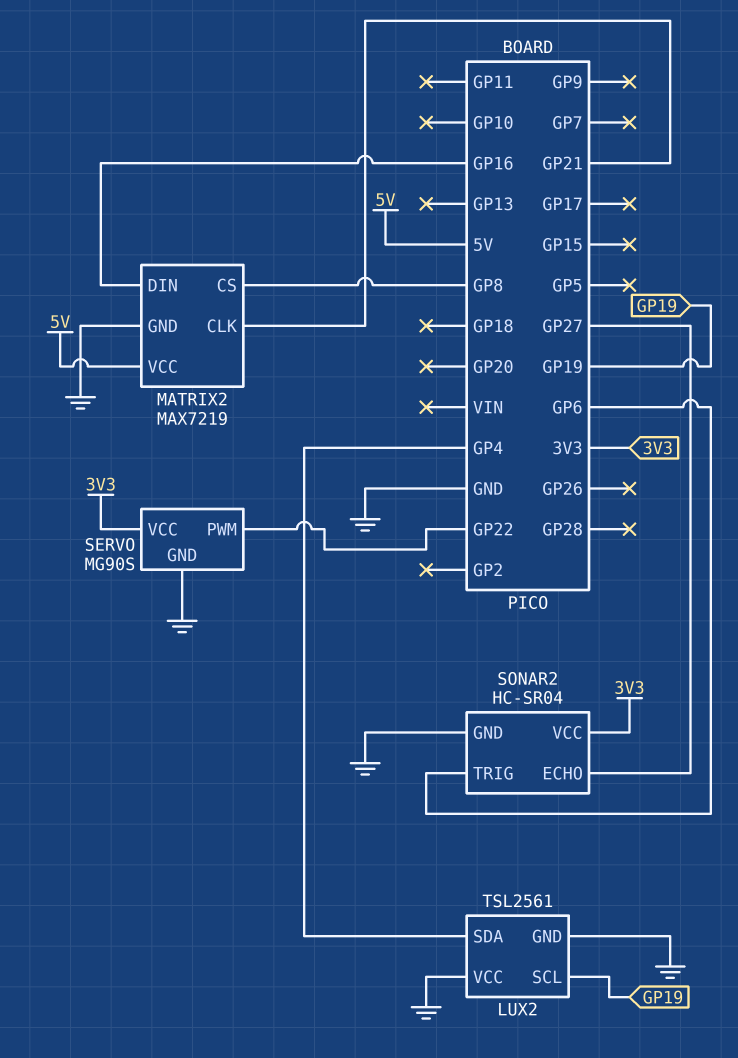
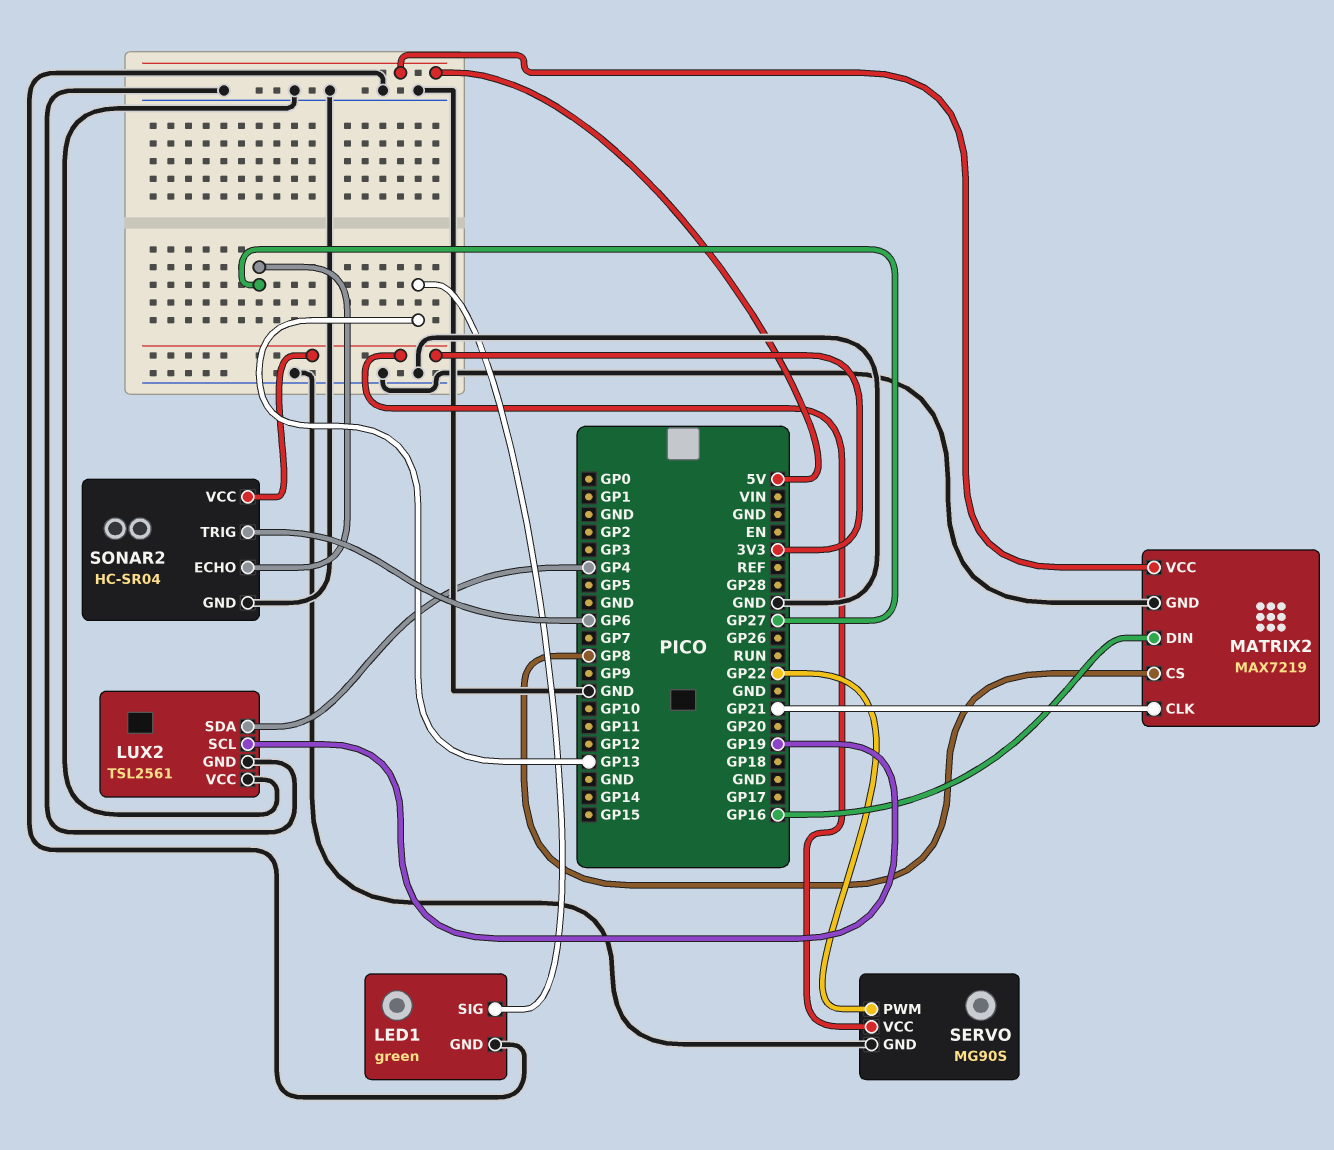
LED1: none -> green
LED1 pin GND: none -> GND
LED1 pin SIG: none -> GP13

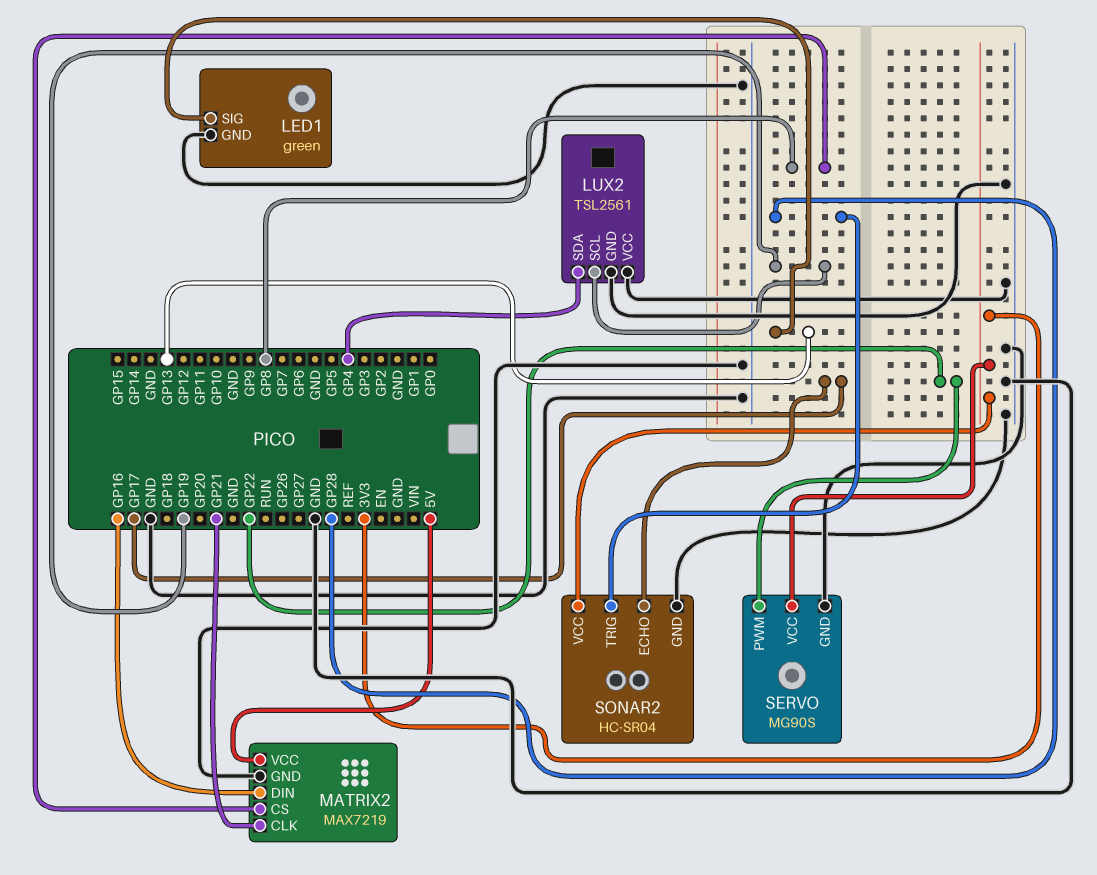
SONAR2 pin ECHO: GP27 -> GP17
SONAR2 pin TRIG: GP6 -> GP28

